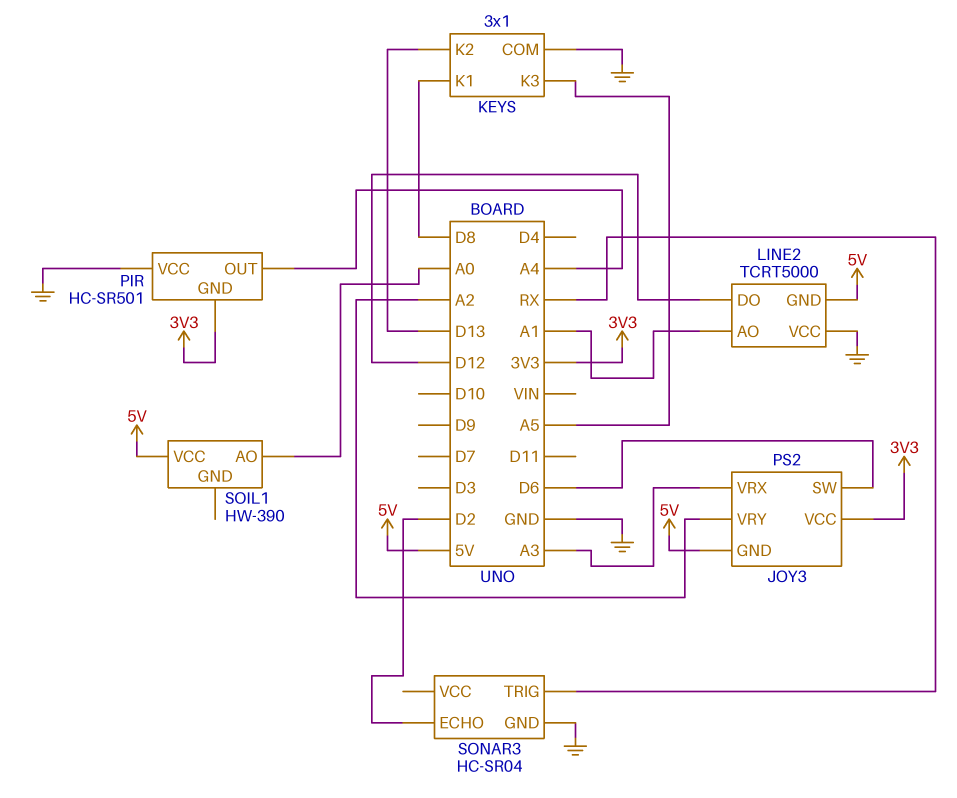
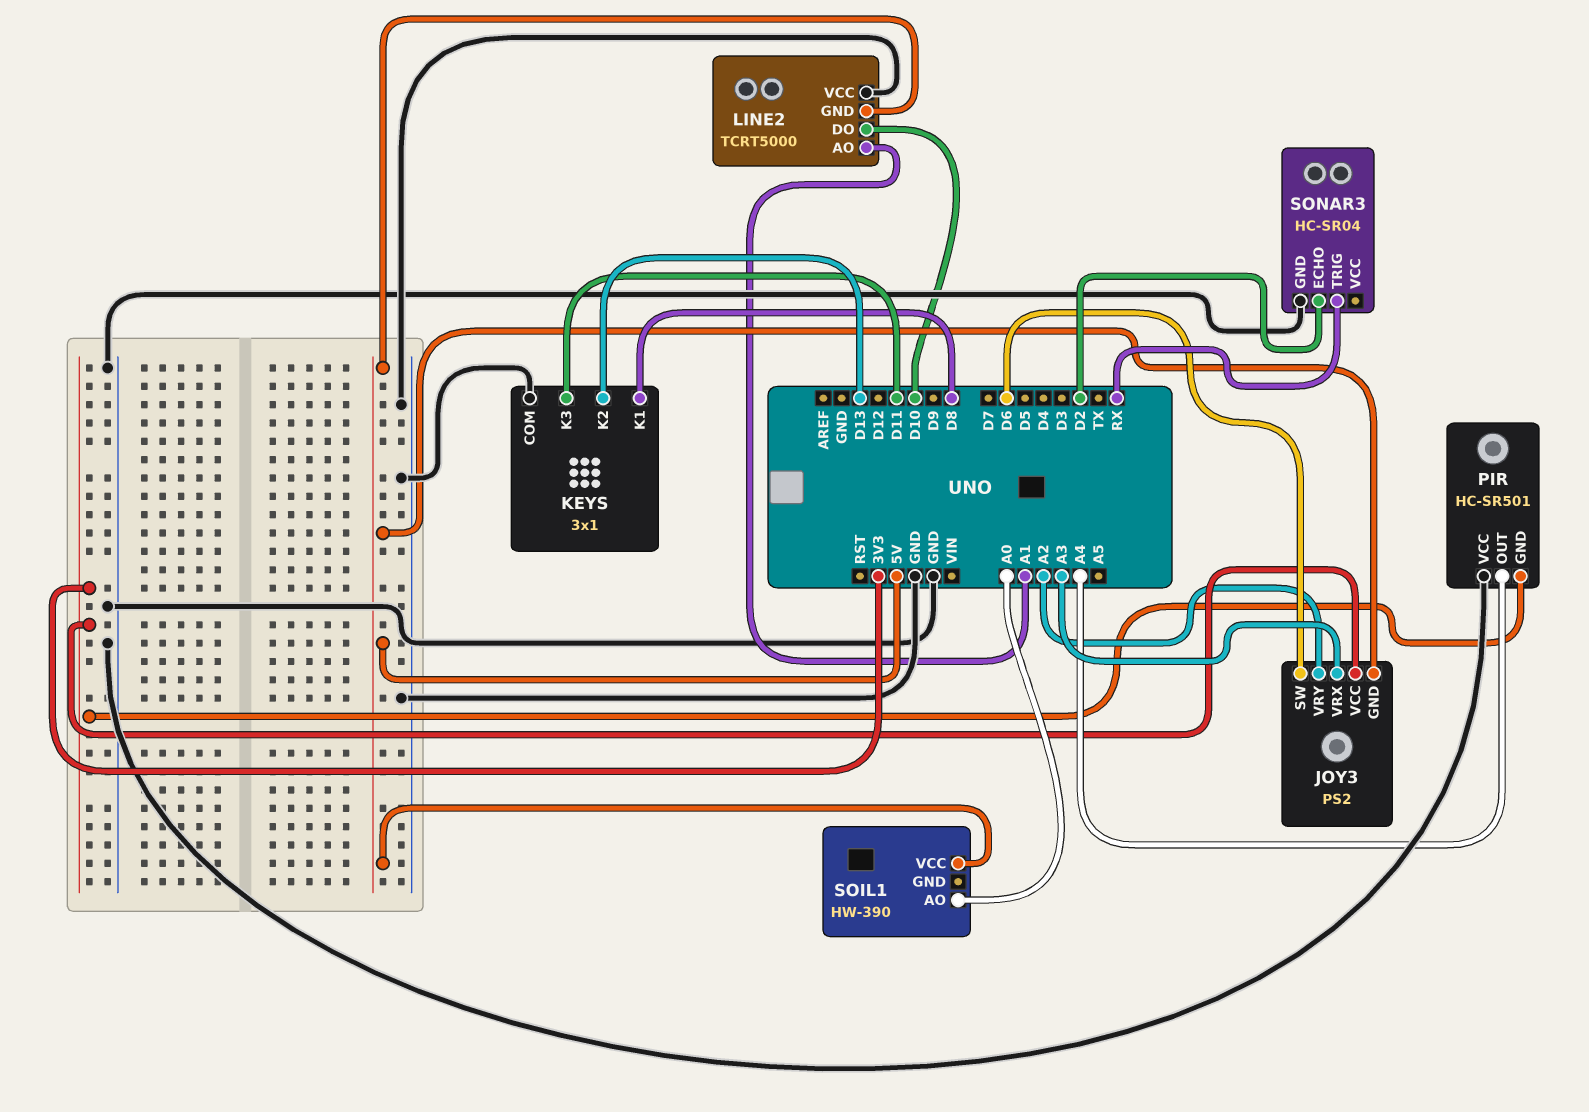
KEYS pin K3: A5 -> D11
LINE2 pin DO: D12 -> D10

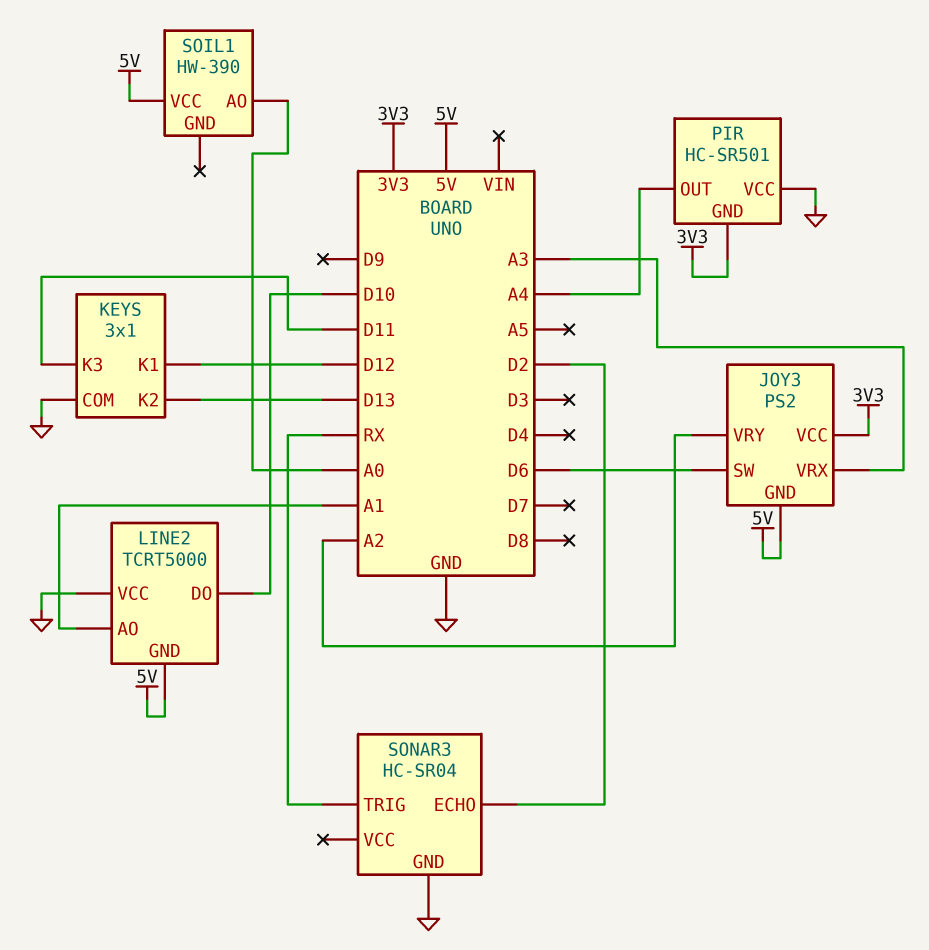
KEYS pin K1: D8 -> D12

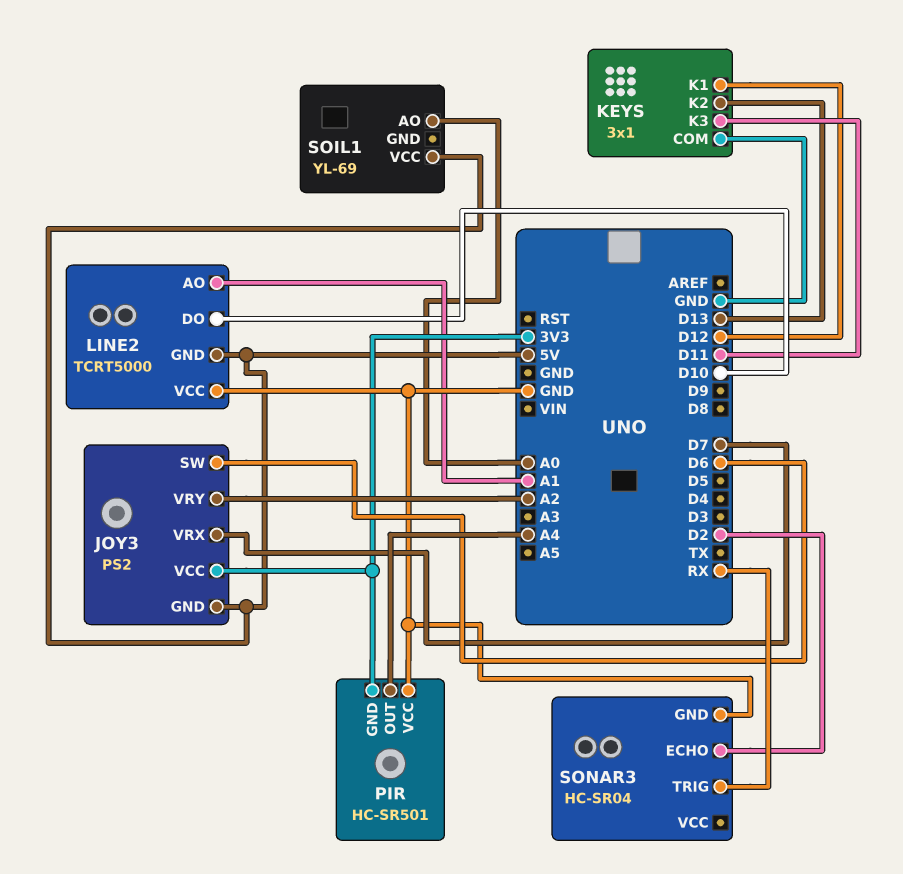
JOY3 pin VRX: A3 -> D7
SOIL1: HW-390 -> YL-69

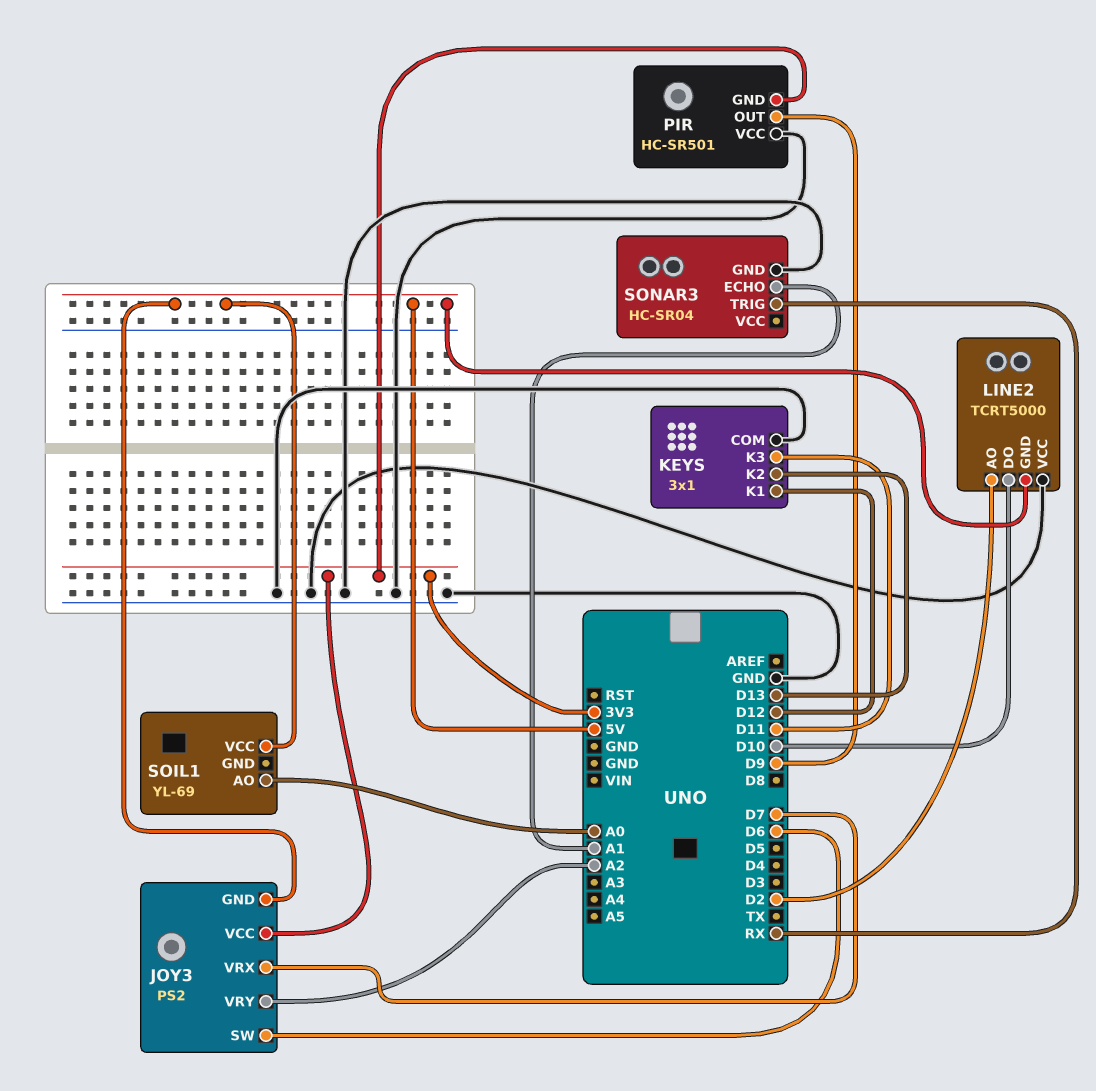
LINE2 pin AO: A1 -> D2
PIR pin OUT: A4 -> D9
SONAR3 pin ECHO: D2 -> A1

